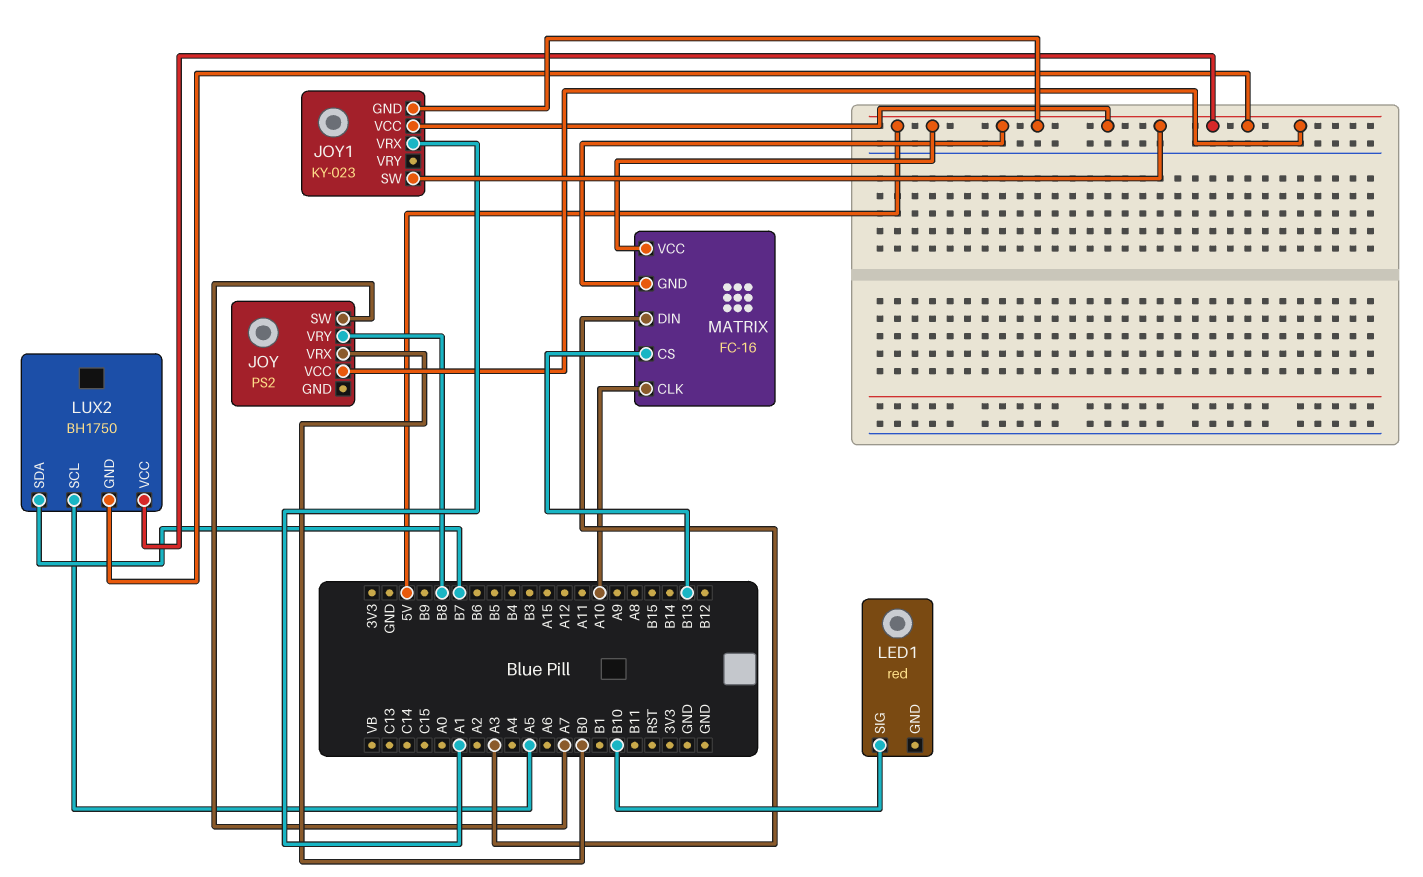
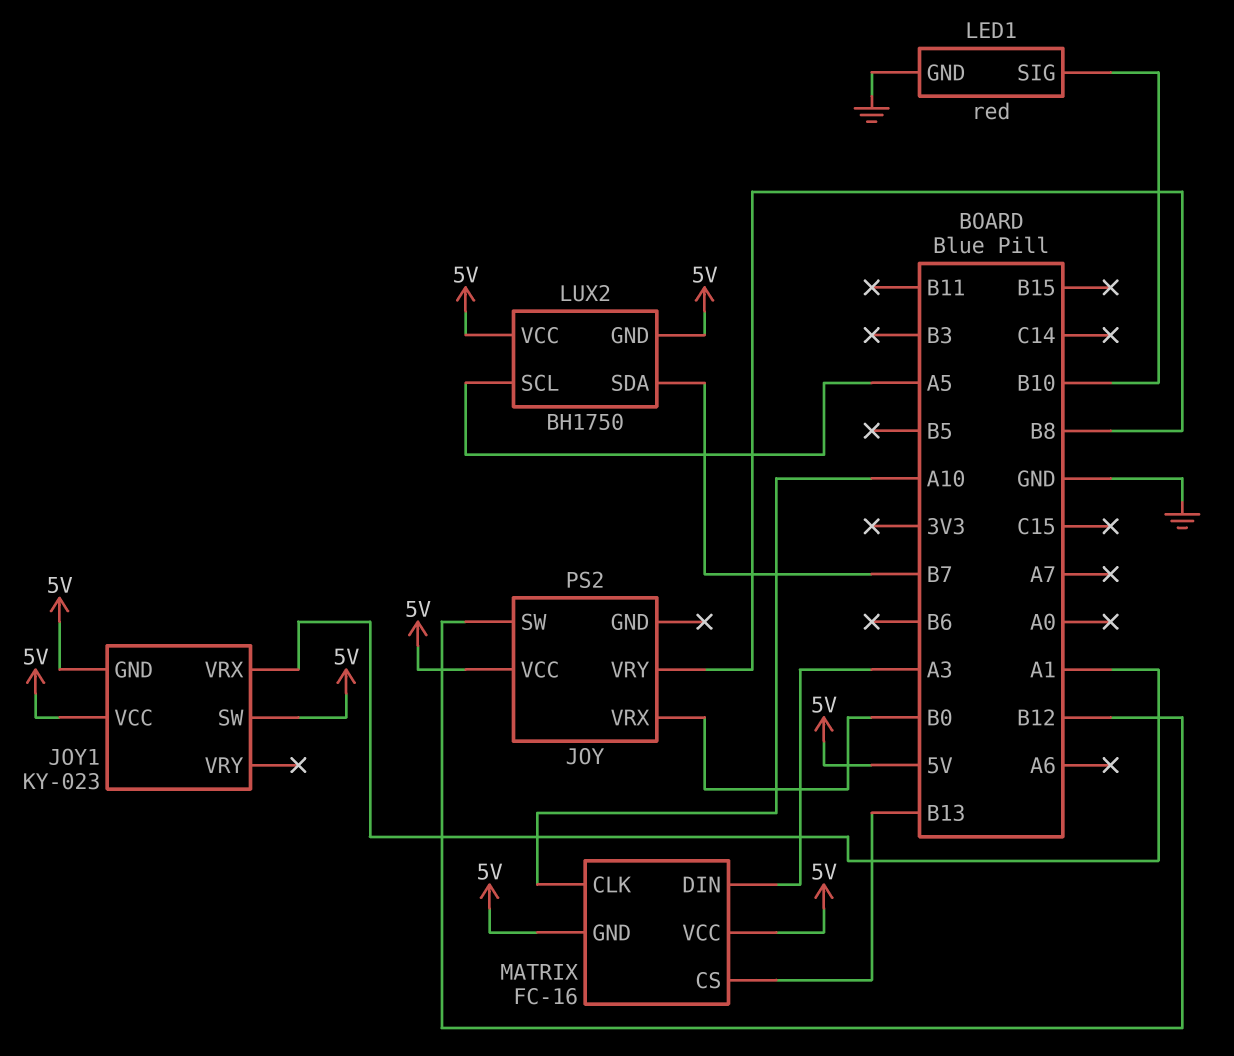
JOY pin SW: A7 -> B12
LED1 pin GND: none -> GND

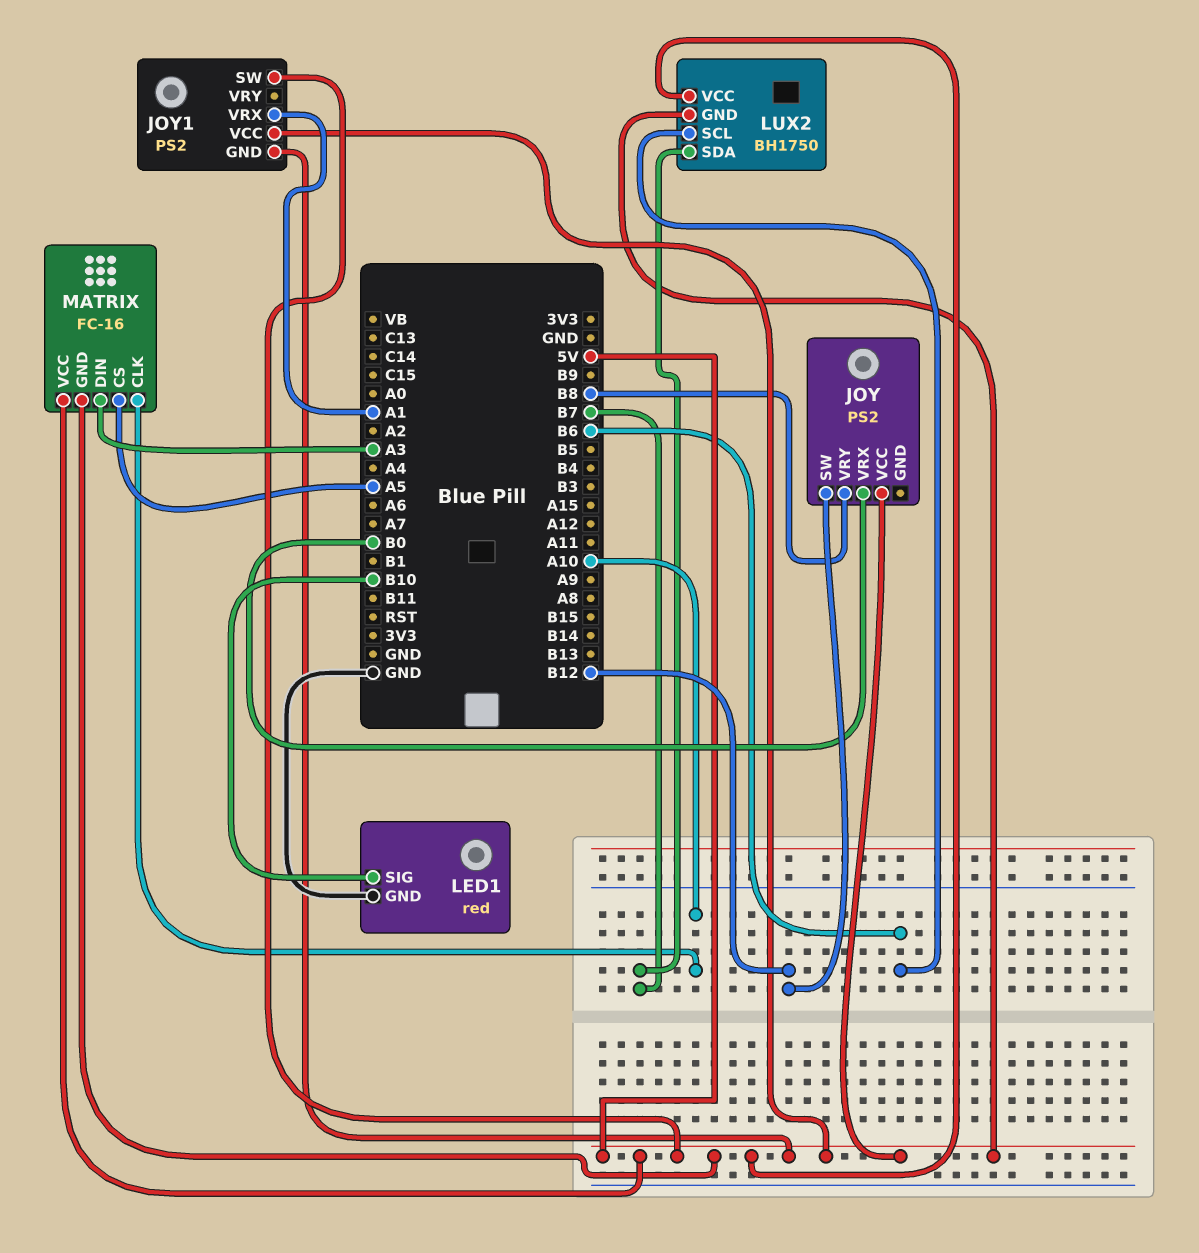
JOY1: KY-023 -> PS2
LUX2 pin SCL: A5 -> B6
MATRIX pin CS: B13 -> A5

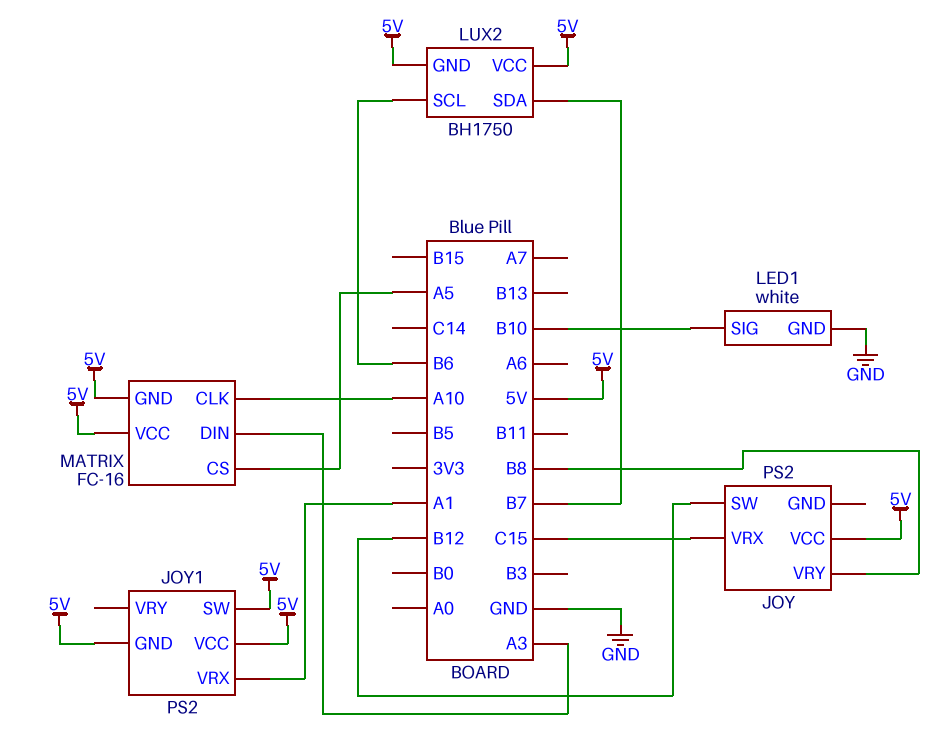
JOY pin VRX: B0 -> C15
LED1: red -> white

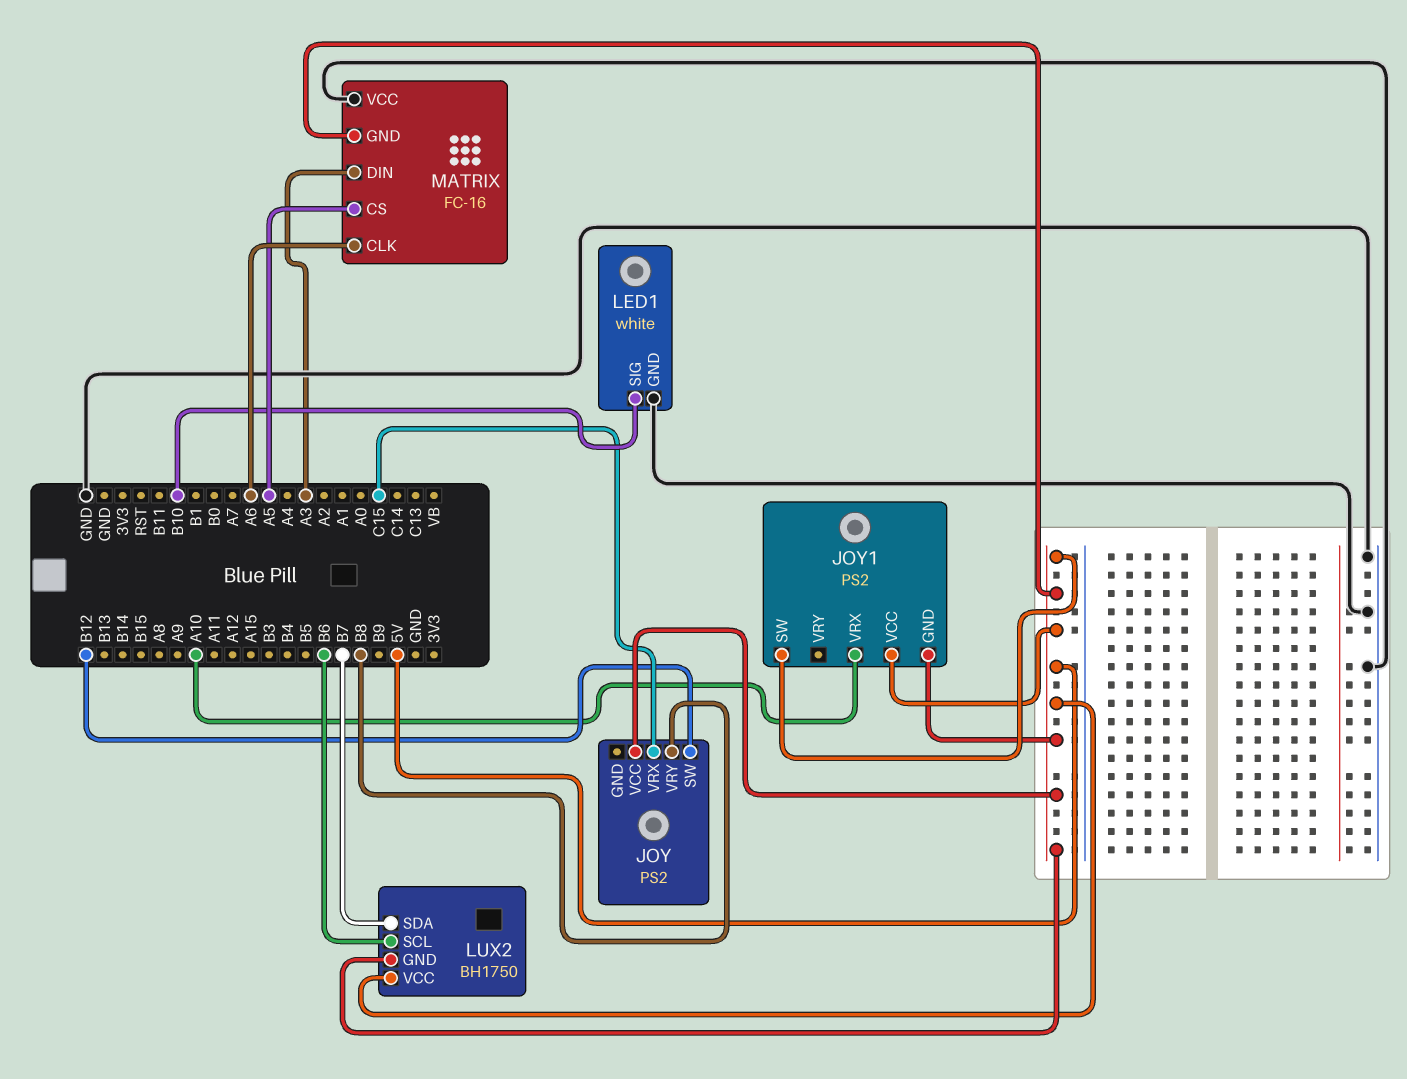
JOY1 pin VRX: A1 -> A10
MATRIX pin CLK: A10 -> A6
MATRIX pin VCC: 5V -> GND

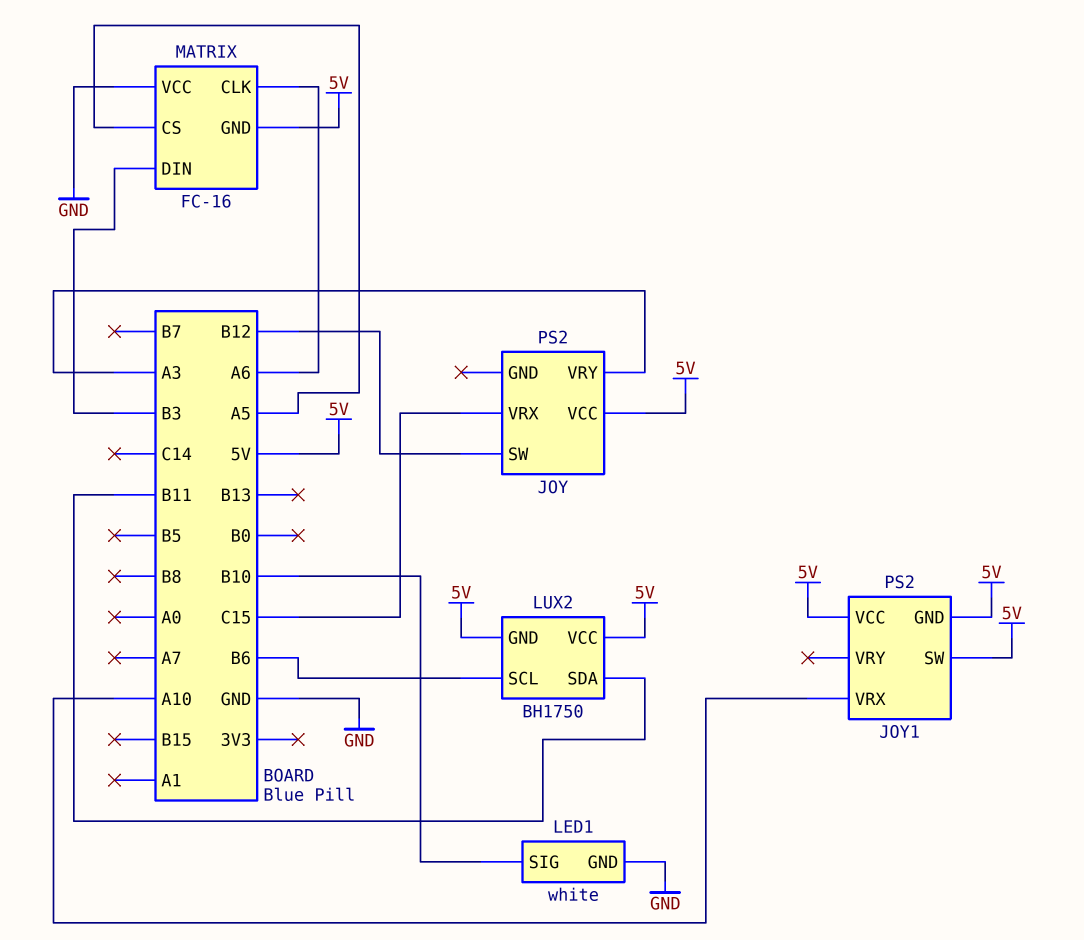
JOY pin VRY: B8 -> A3
LUX2 pin SDA: B7 -> B11
MATRIX pin DIN: A3 -> B3

